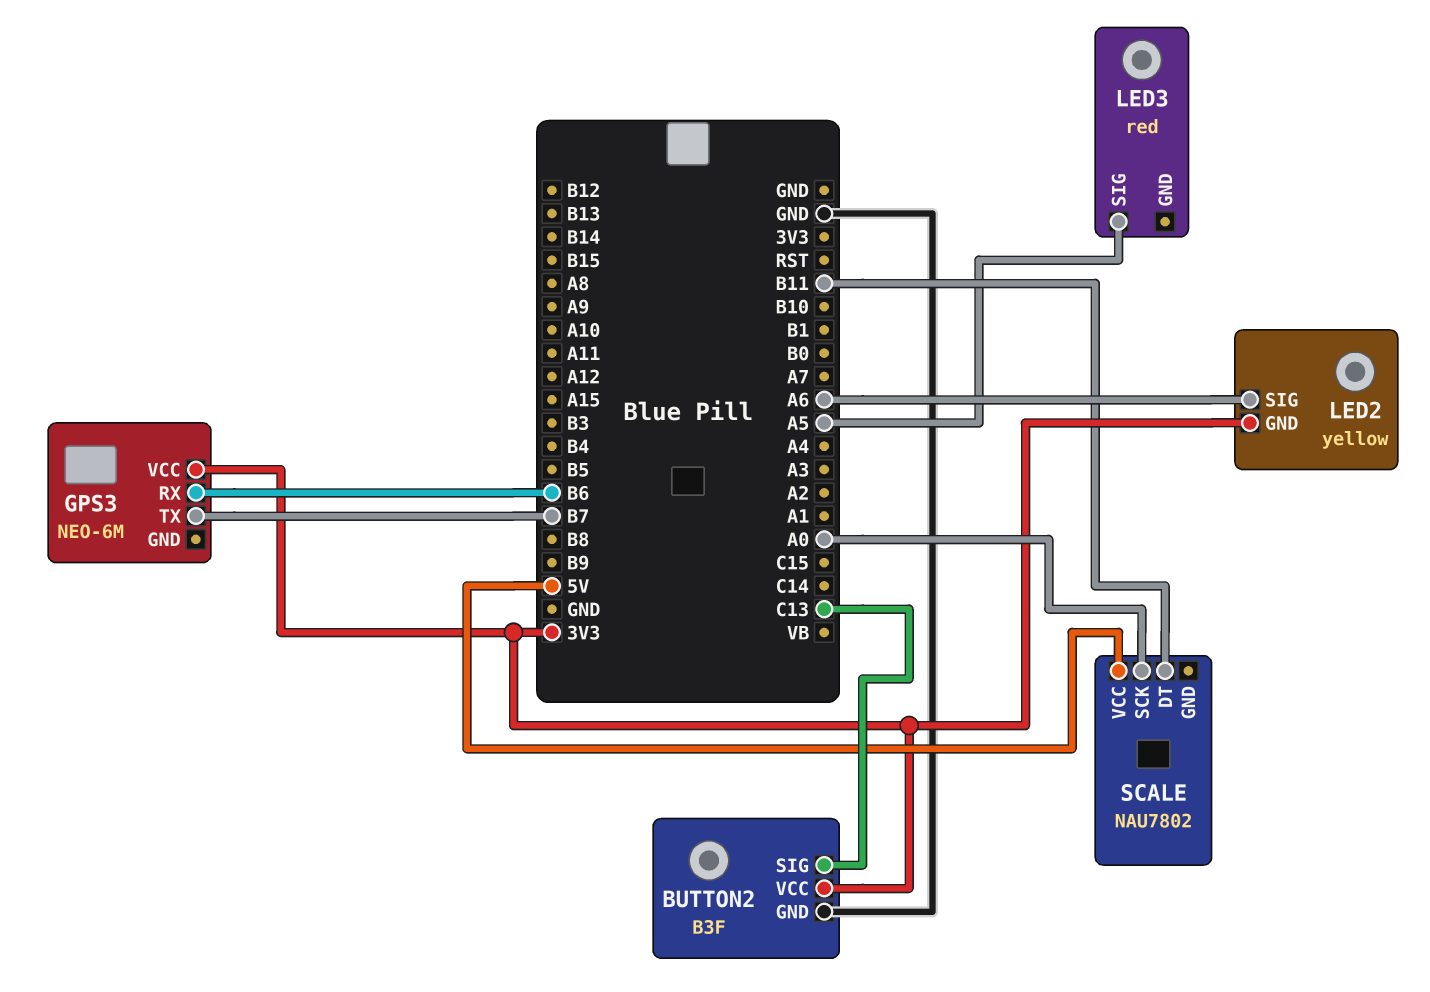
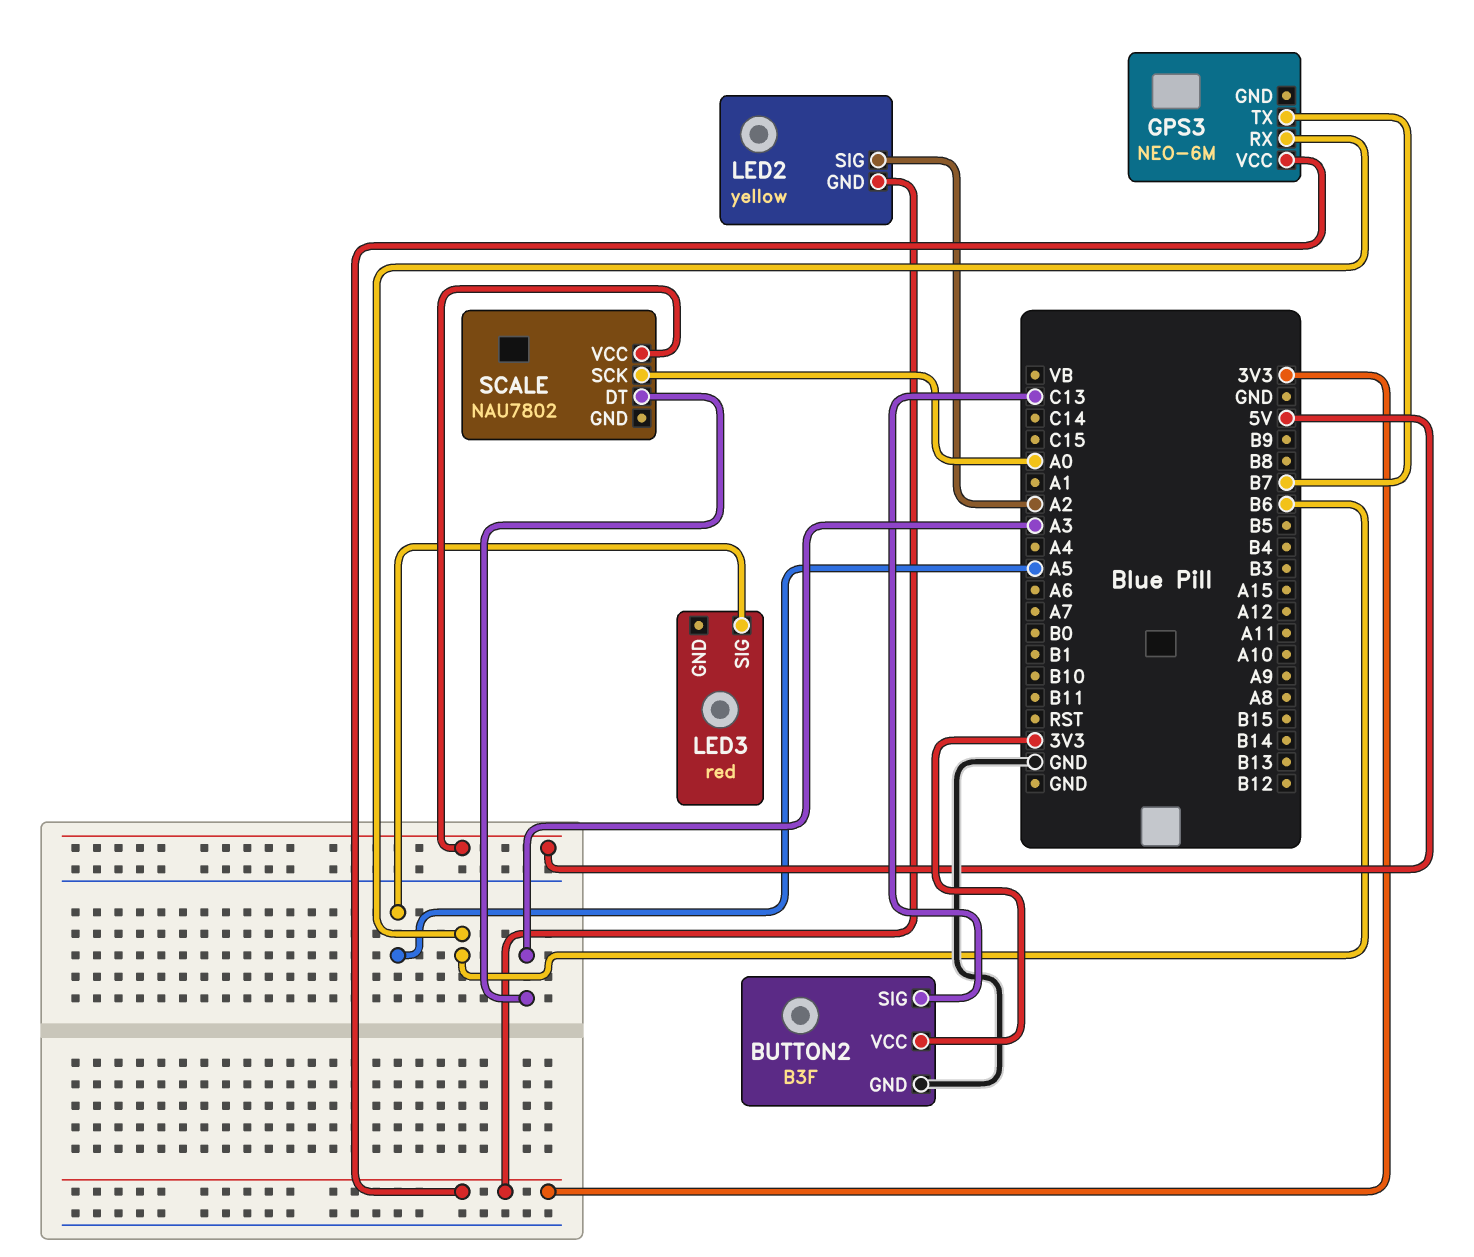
LED2 pin SIG: A6 -> A2
SCALE pin DT: B11 -> A3

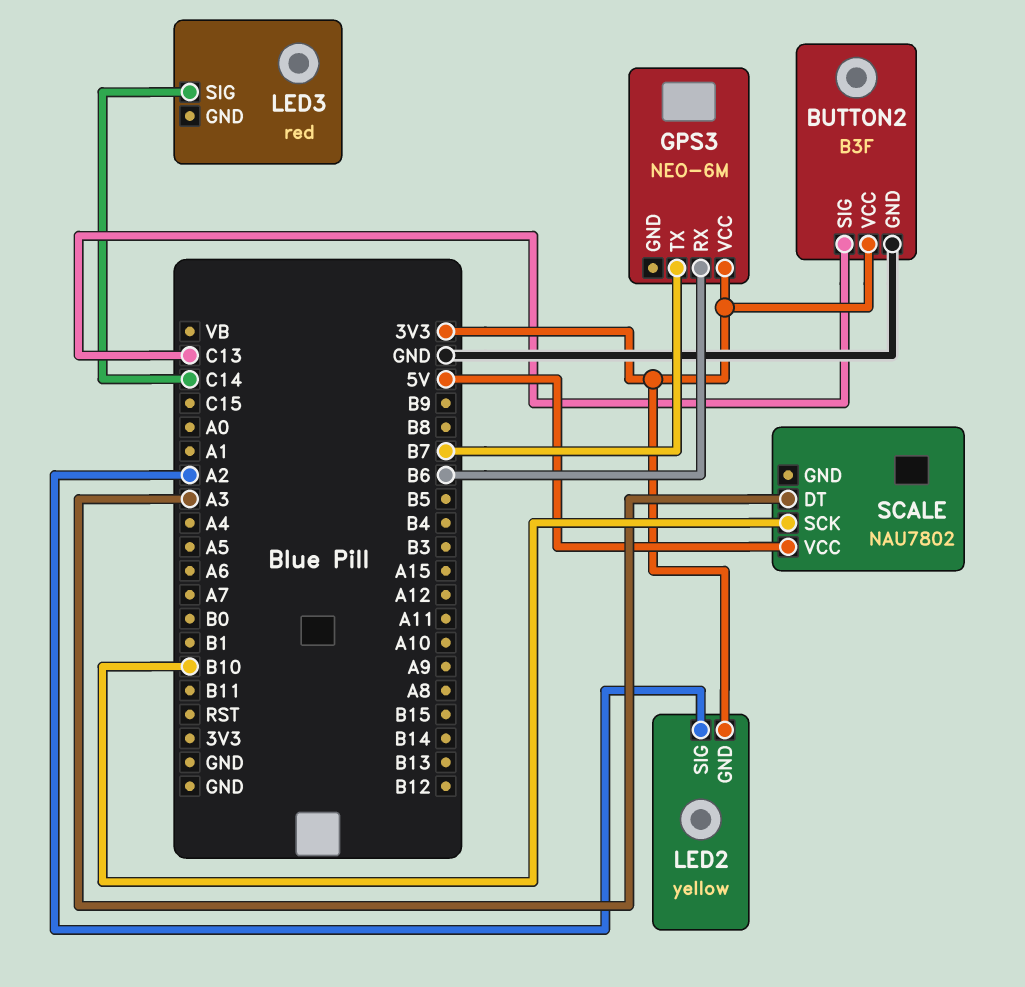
LED3 pin SIG: A5 -> C14
SCALE pin SCK: A0 -> B10

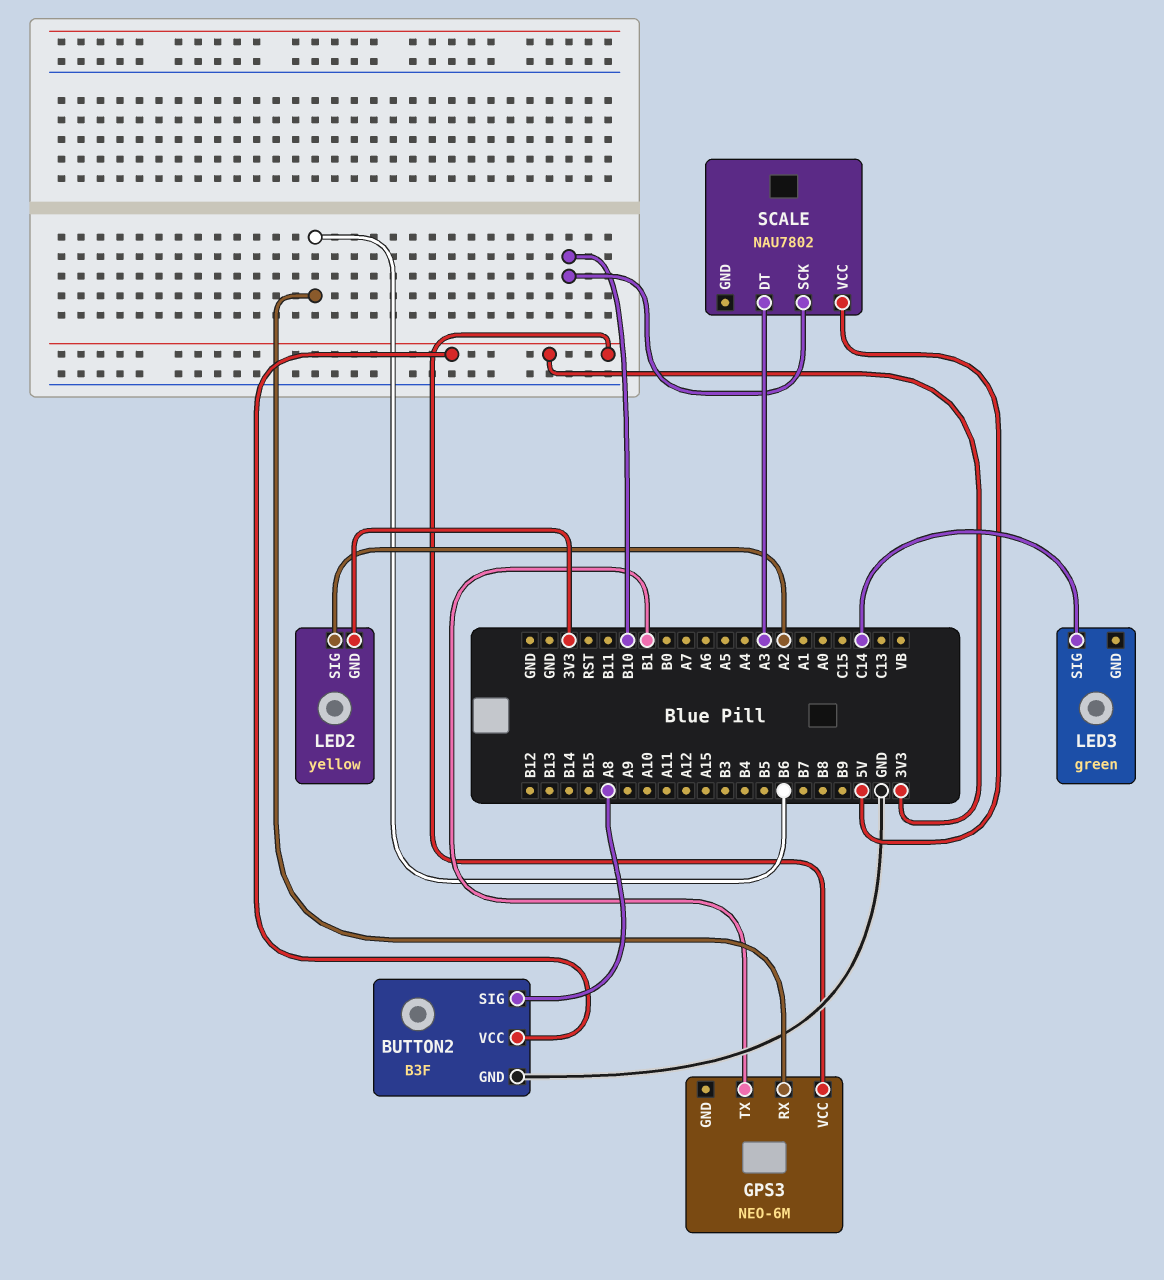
BUTTON2 pin SIG: C13 -> A8
GPS3 pin TX: B7 -> B1
LED3: red -> green

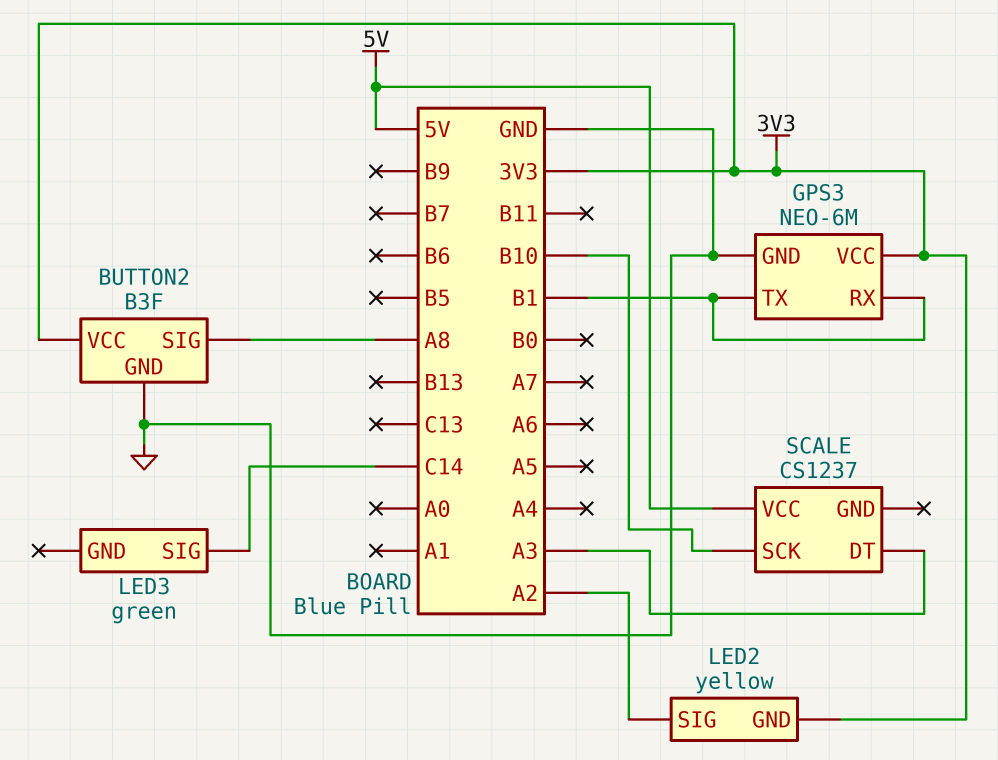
GPS3 pin GND: none -> GND
GPS3 pin RX: B6 -> B1
SCALE: NAU7802 -> CS1237

